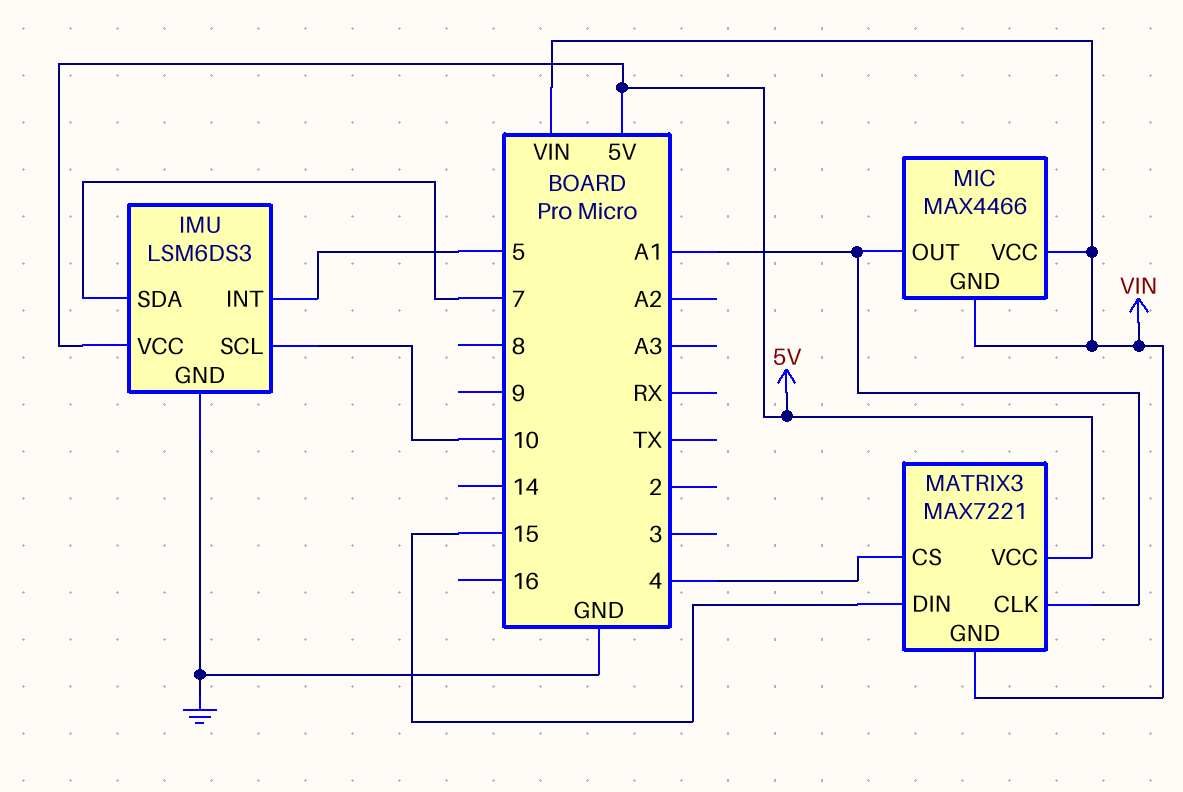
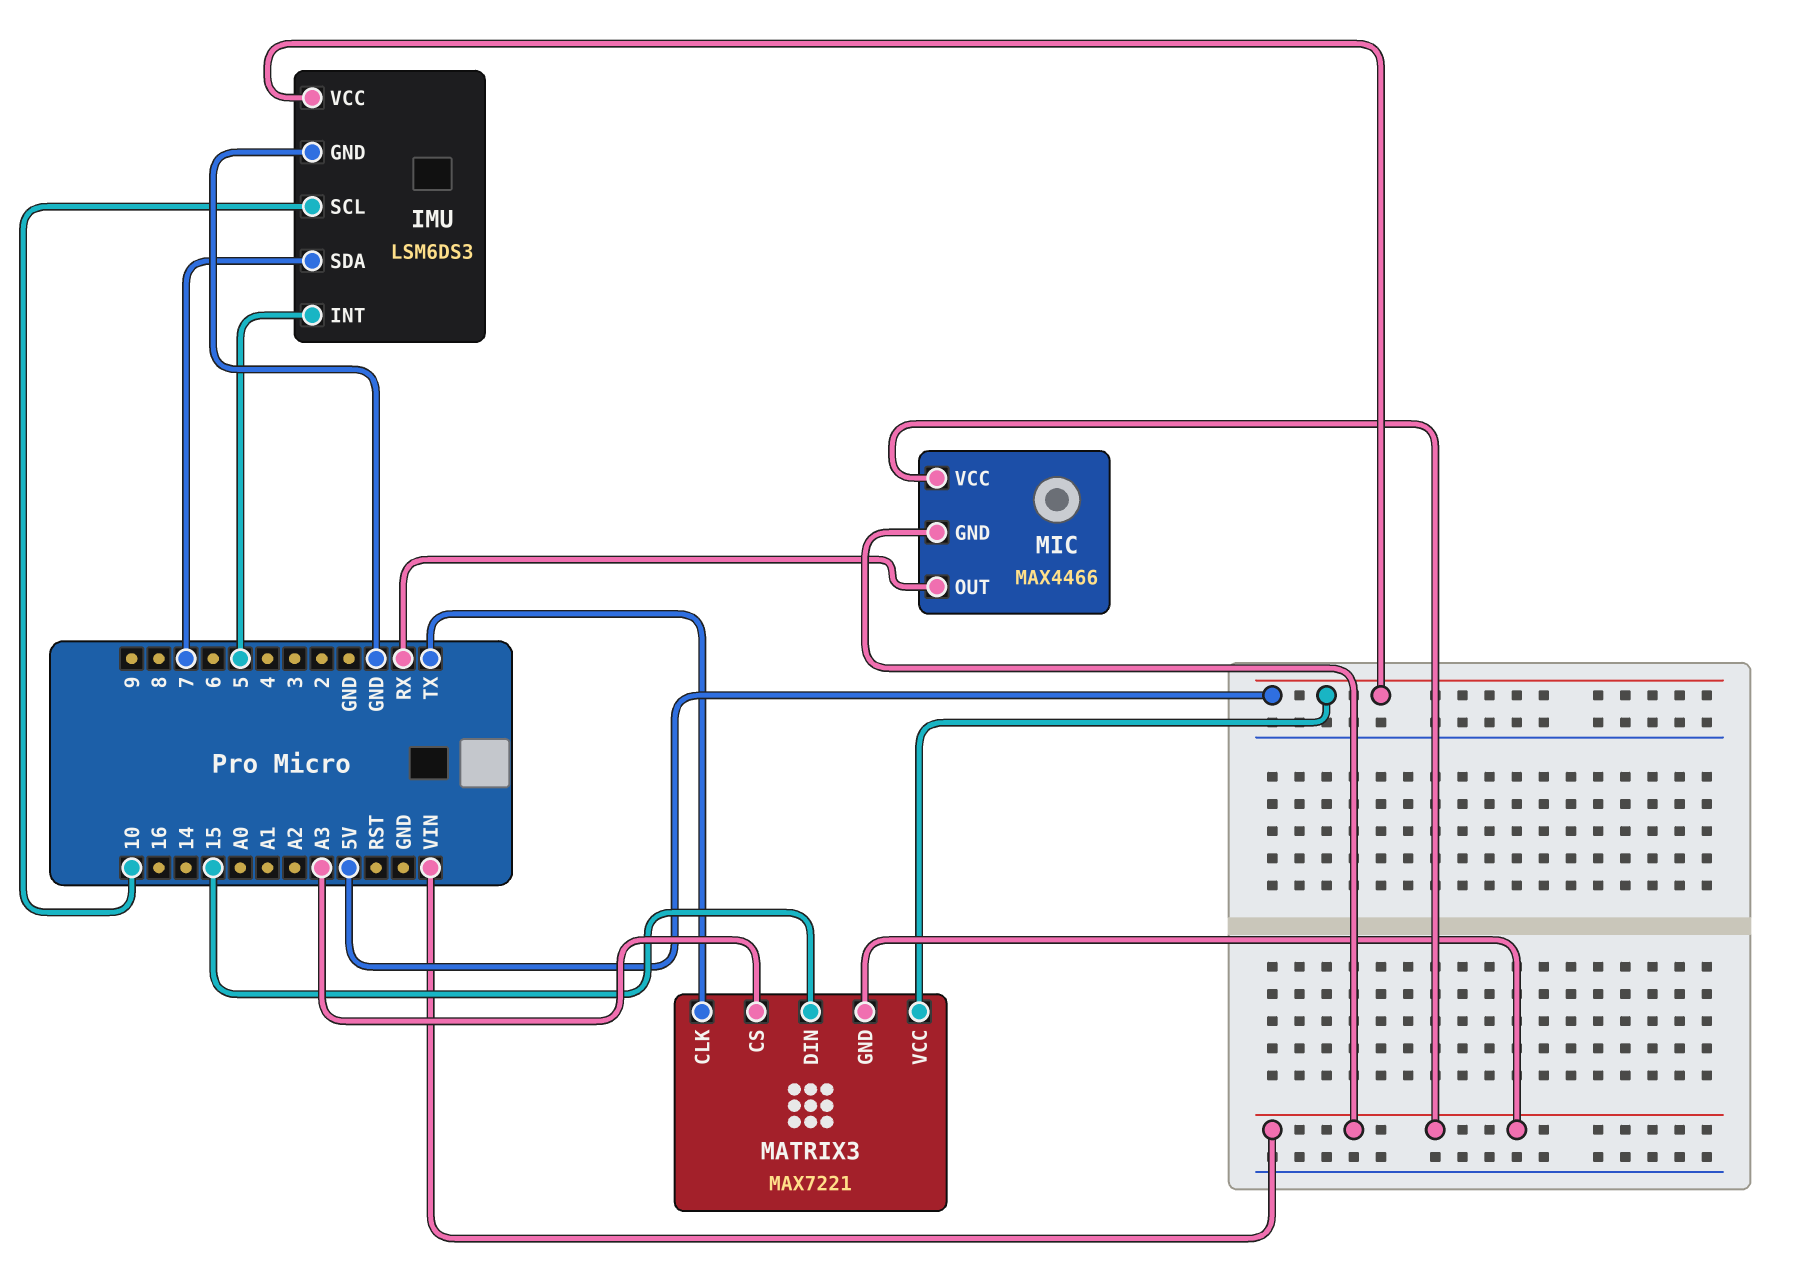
MATRIX3 pin CLK: A1 -> TX
MATRIX3 pin CS: 4 -> A3
MIC pin OUT: A1 -> RX

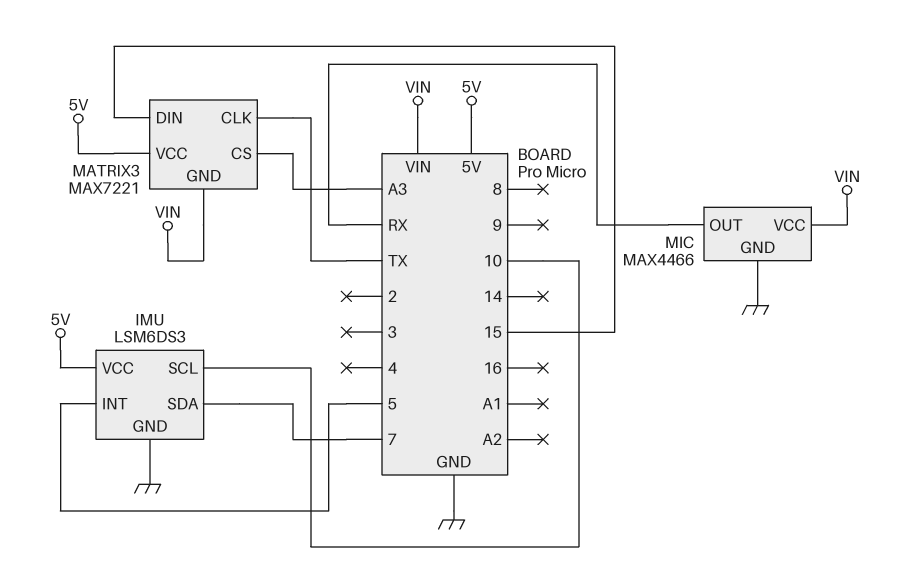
MIC pin GND: VIN -> GND

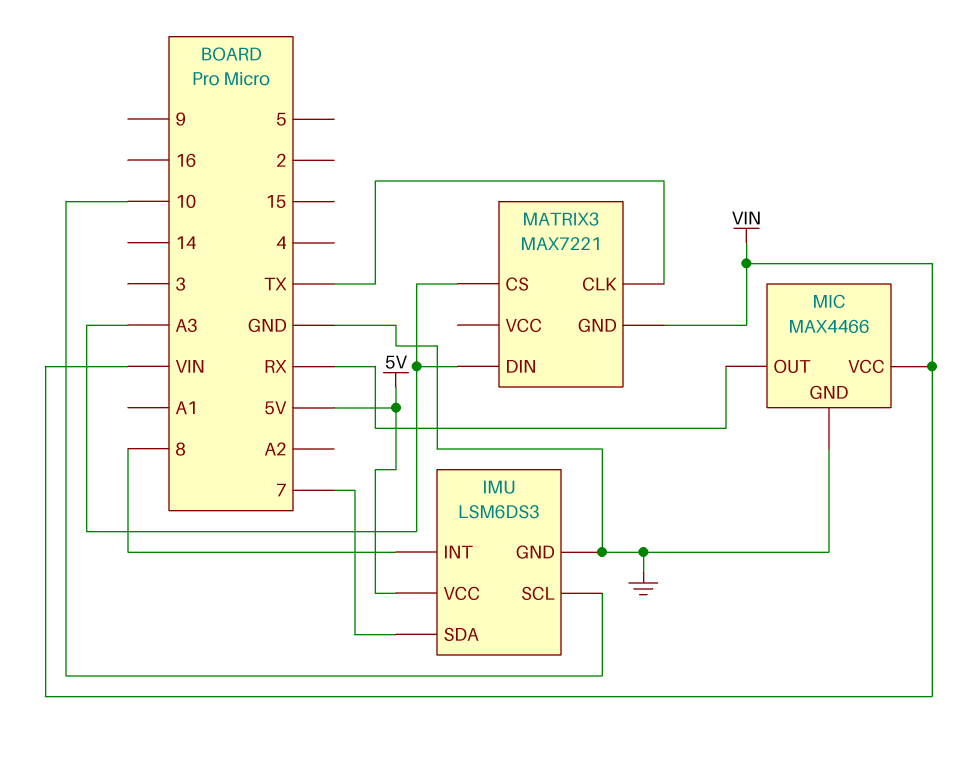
IMU pin INT: 5 -> 8
MATRIX3 pin DIN: 15 -> A3
MATRIX3 pin VCC: 5V -> none

